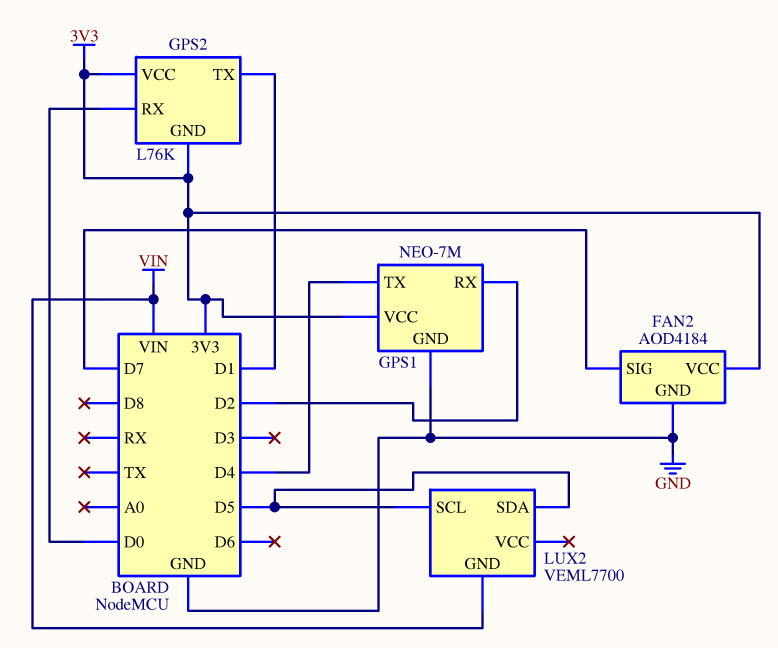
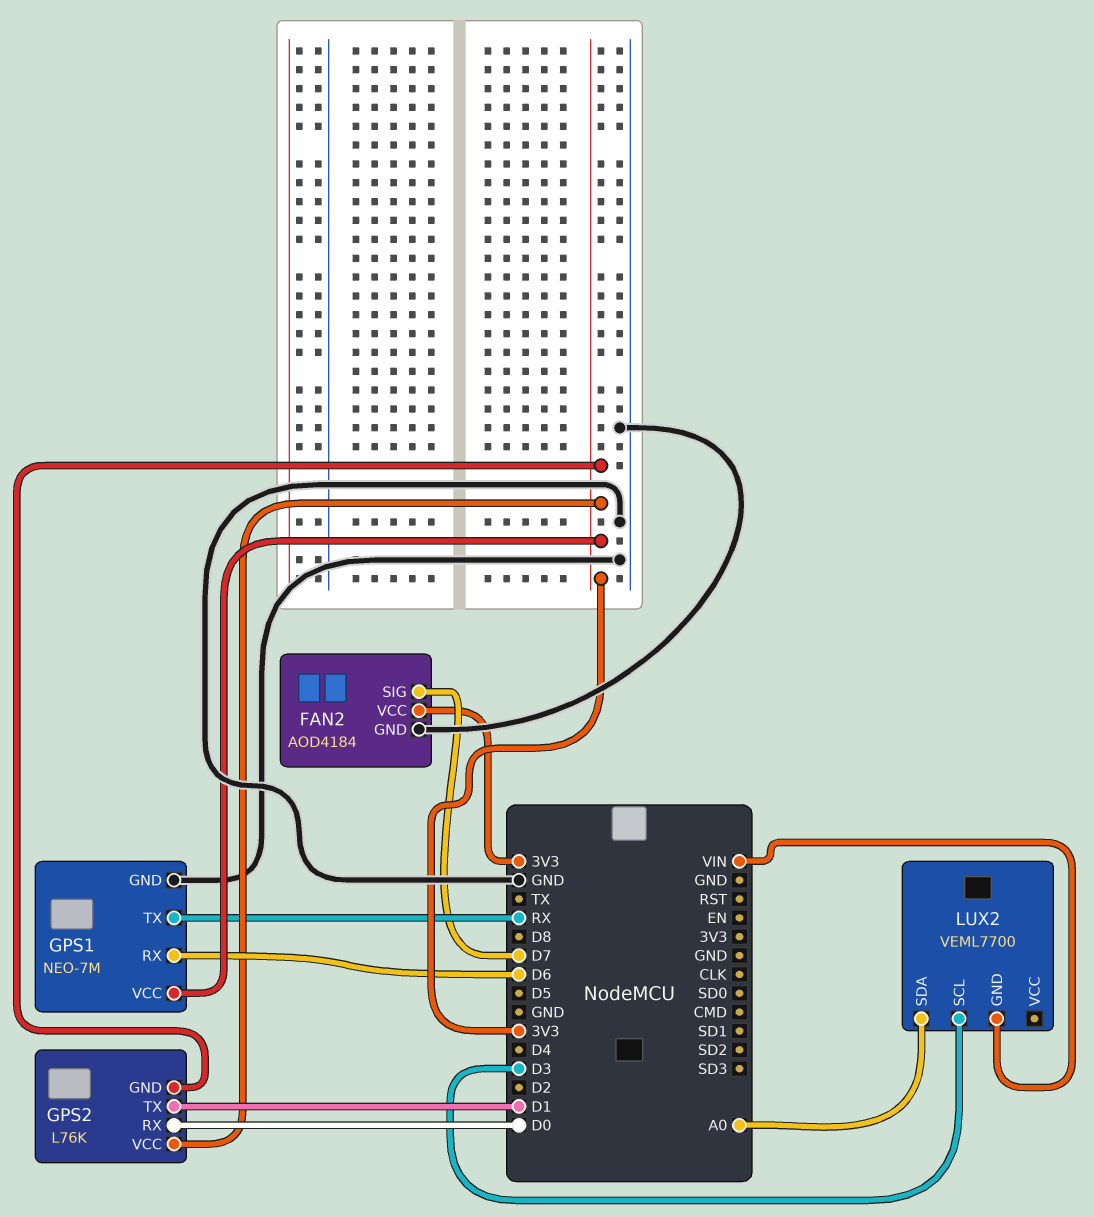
GPS1 pin RX: D2 -> D6
GPS1 pin TX: D4 -> RX
LUX2 pin SCL: D5 -> D3
LUX2 pin SDA: D5 -> A0

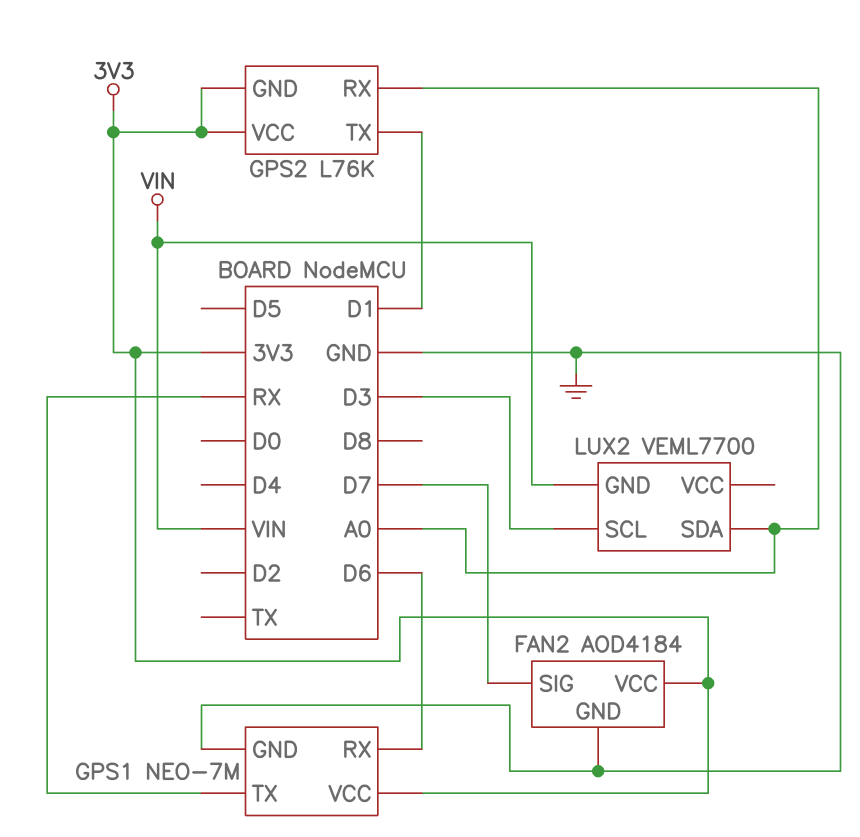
GPS2 pin RX: D0 -> A0

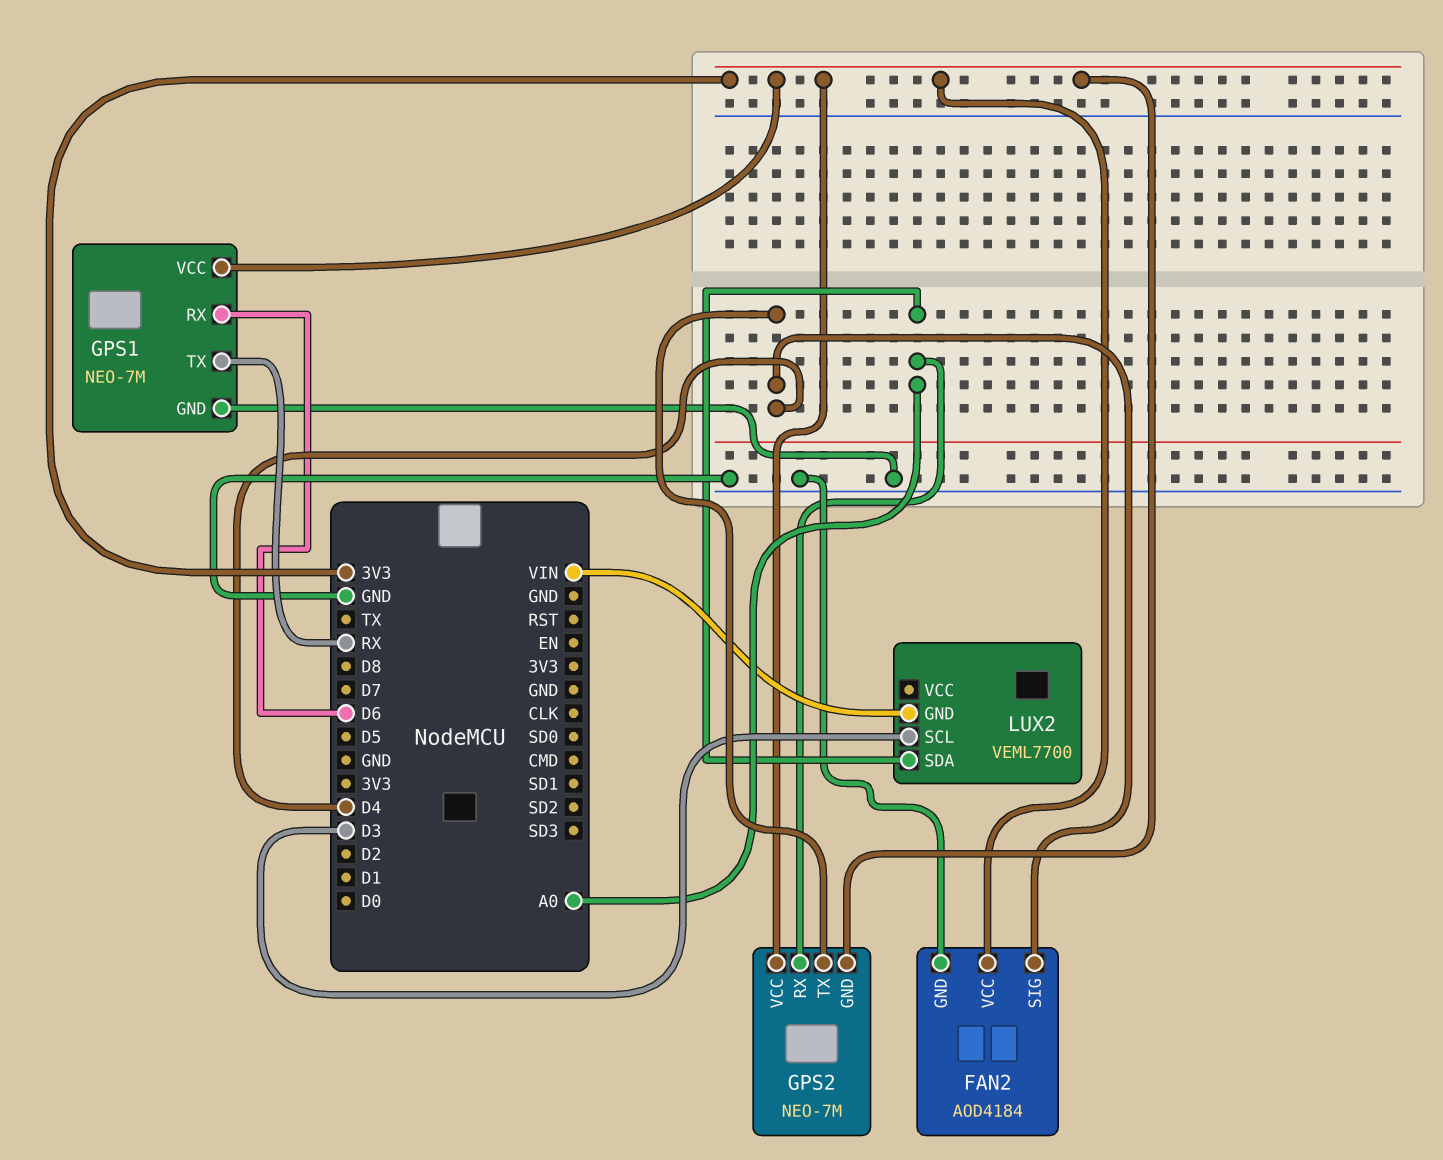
FAN2 pin SIG: D7 -> D4
GPS2: L76K -> NEO-7M
GPS2 pin TX: D1 -> D4

